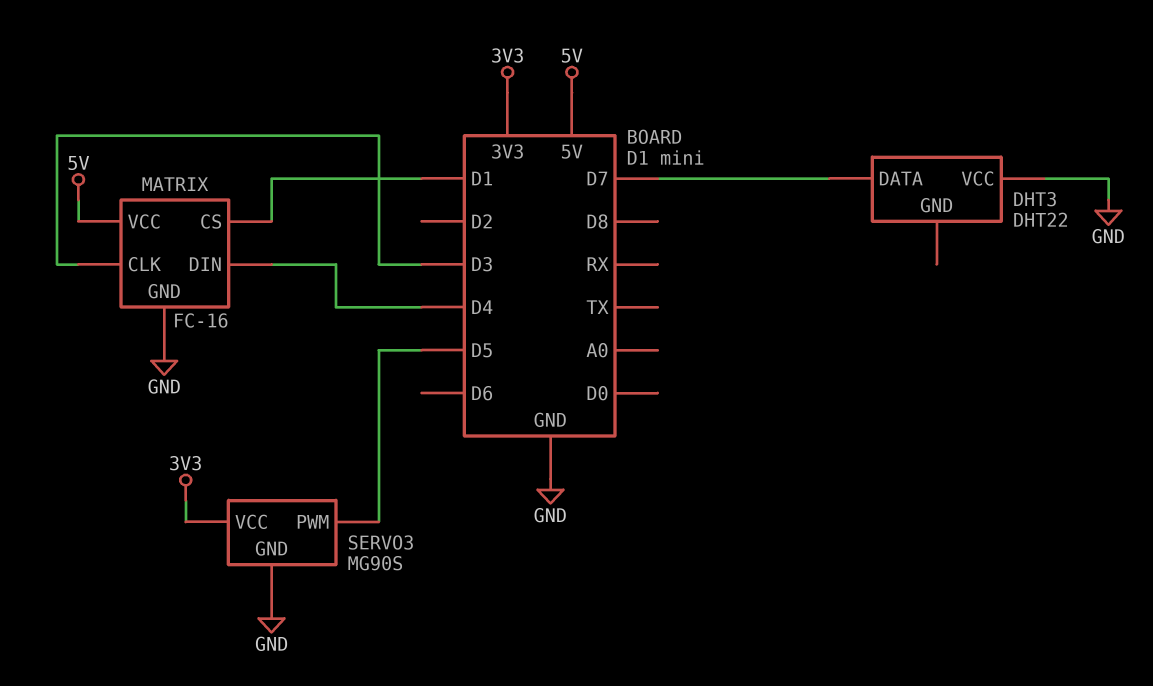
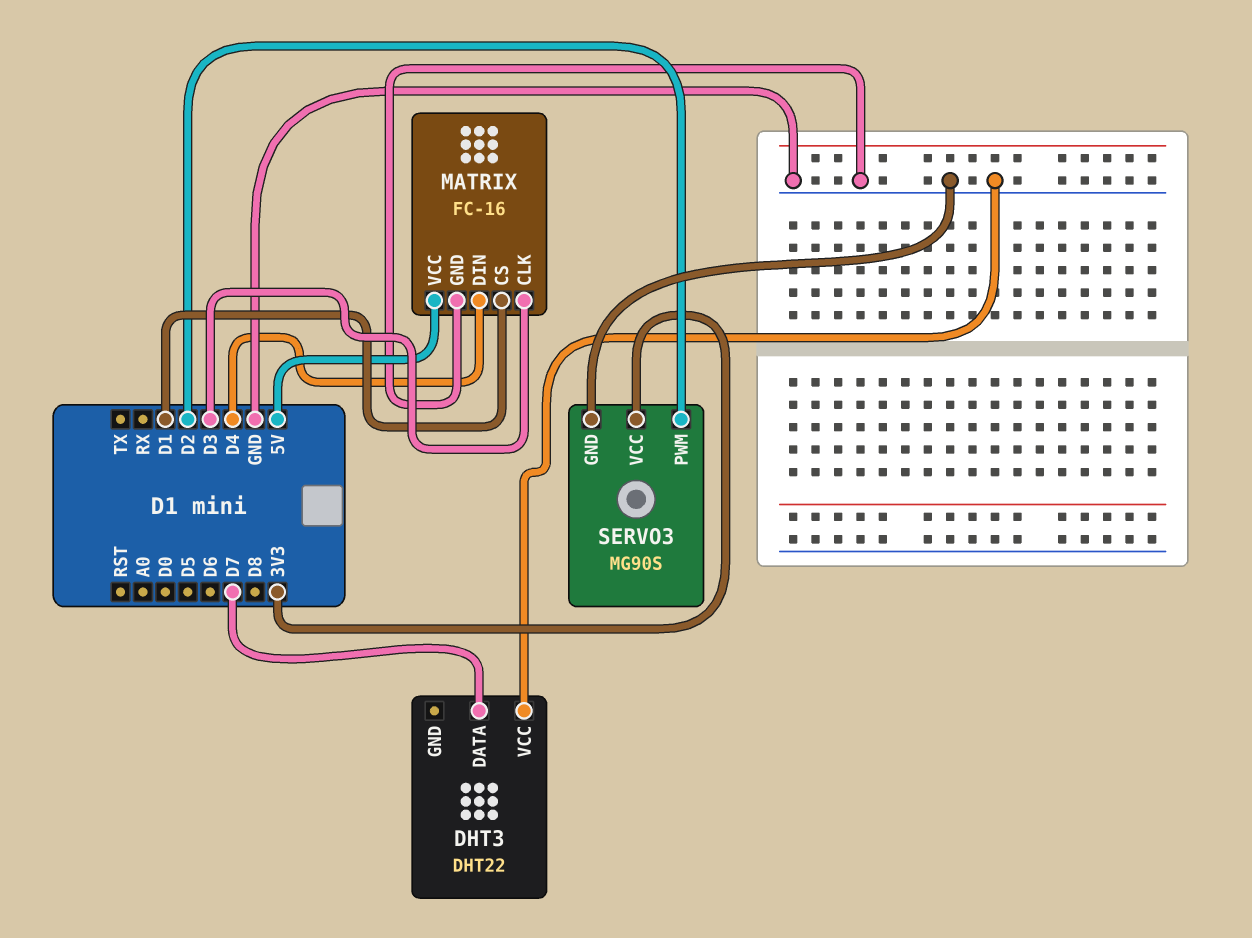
SERVO3 pin PWM: D5 -> D2

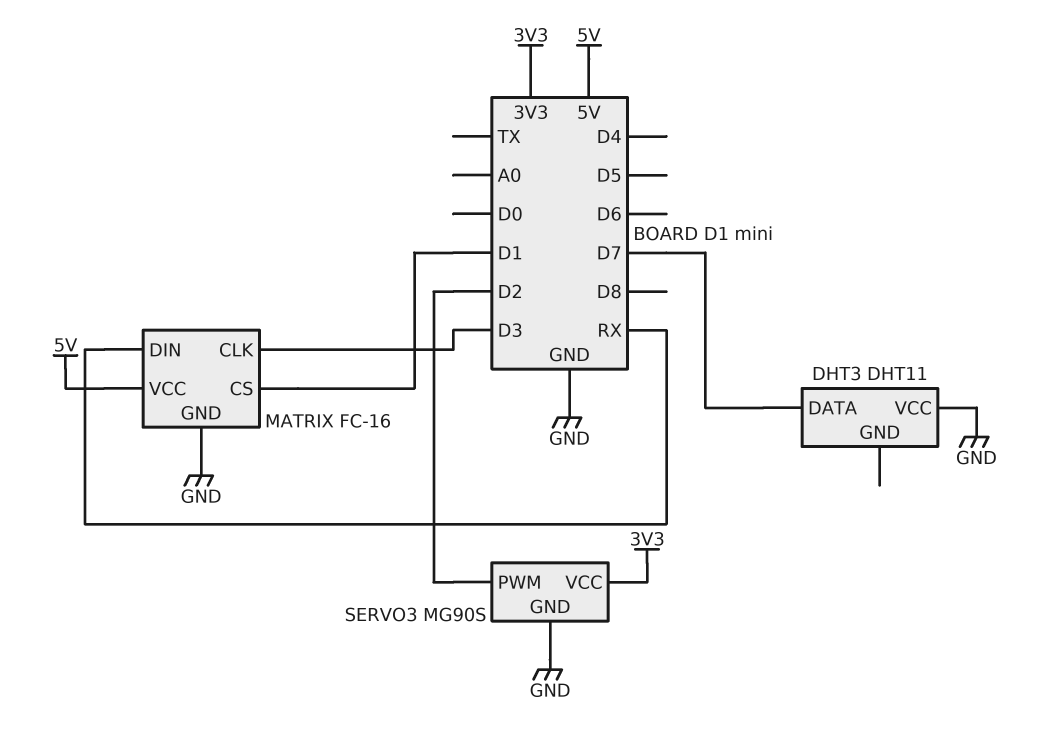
DHT3: DHT22 -> DHT11
MATRIX pin DIN: D4 -> RX

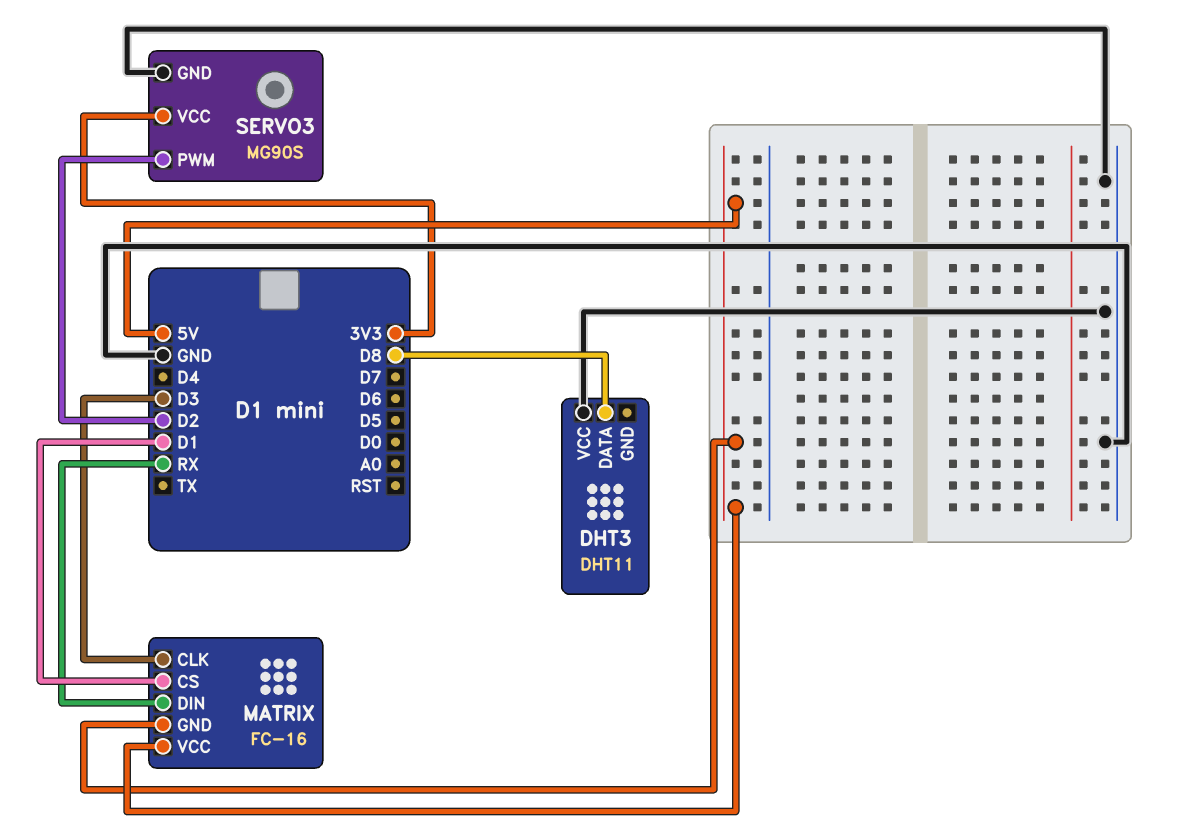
DHT3 pin DATA: D7 -> D8
MATRIX pin GND: GND -> 5V

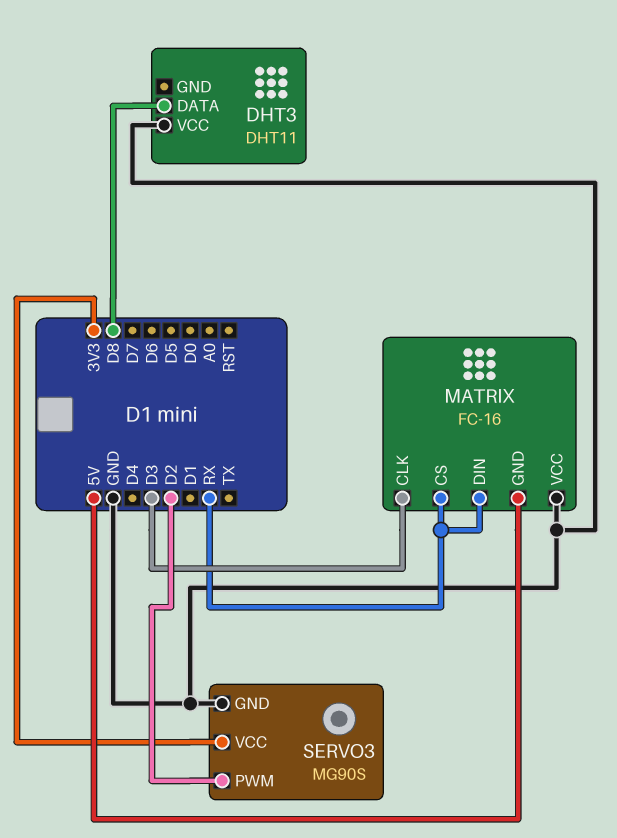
MATRIX pin CS: D1 -> RX
MATRIX pin VCC: 5V -> GND

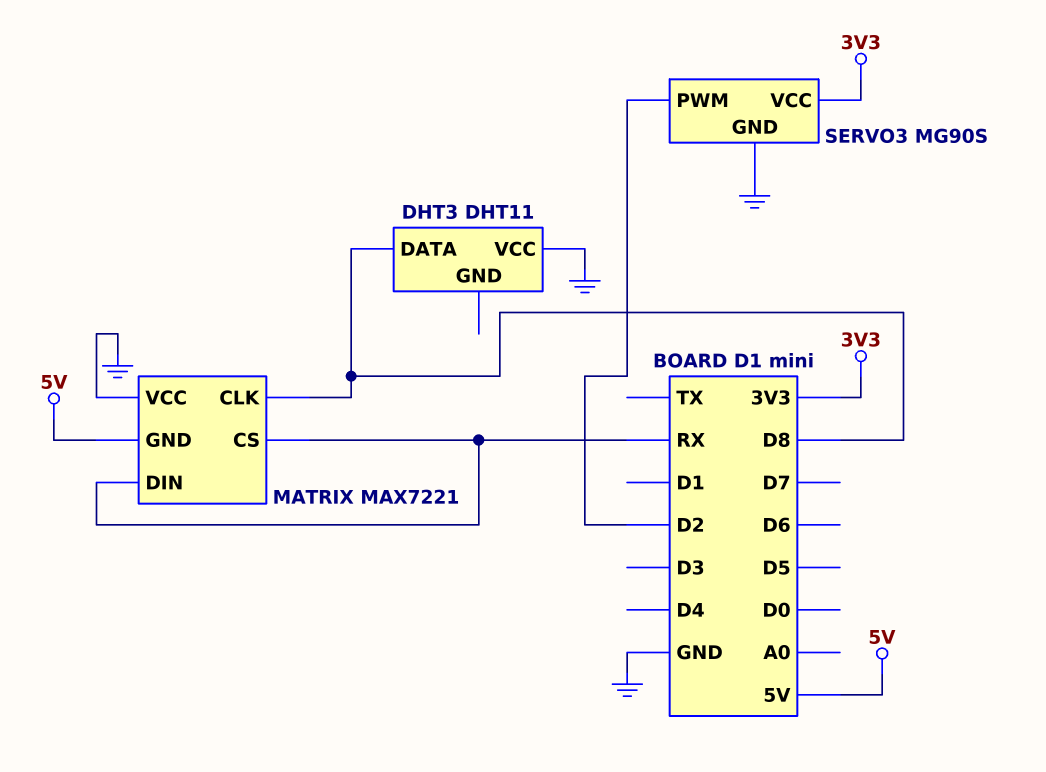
MATRIX: FC-16 -> MAX7221
MATRIX pin CLK: D3 -> D8

